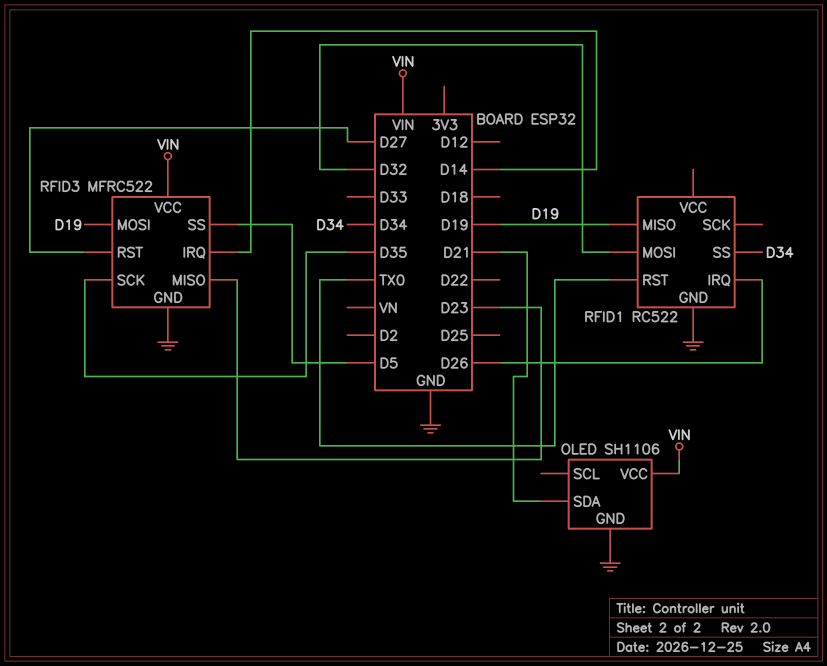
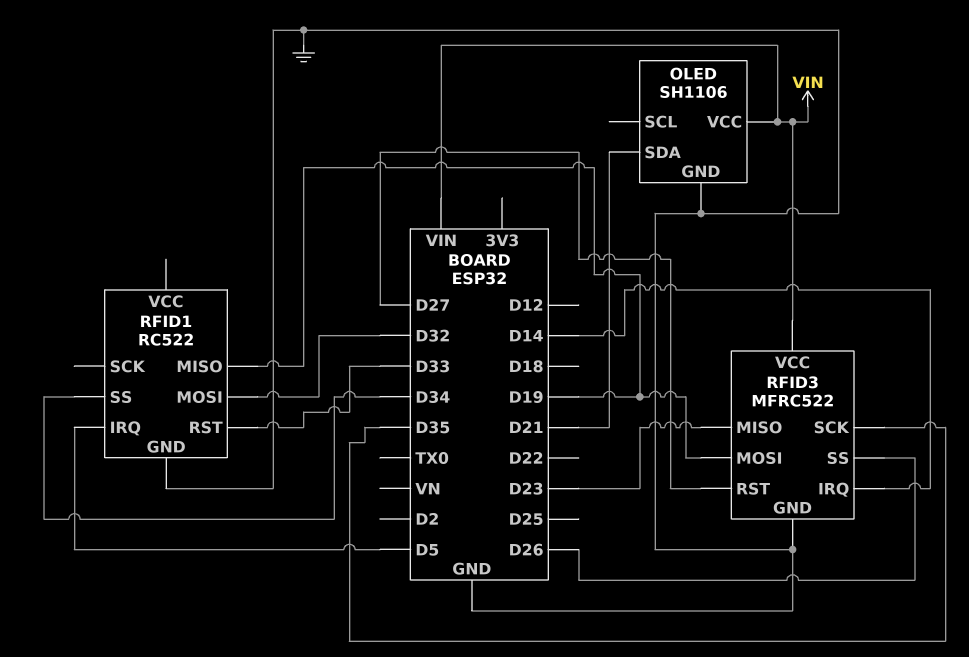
RFID1 pin IRQ: D26 -> D5
RFID1 pin RST: TX0 -> D33
RFID3 pin SS: D5 -> D26

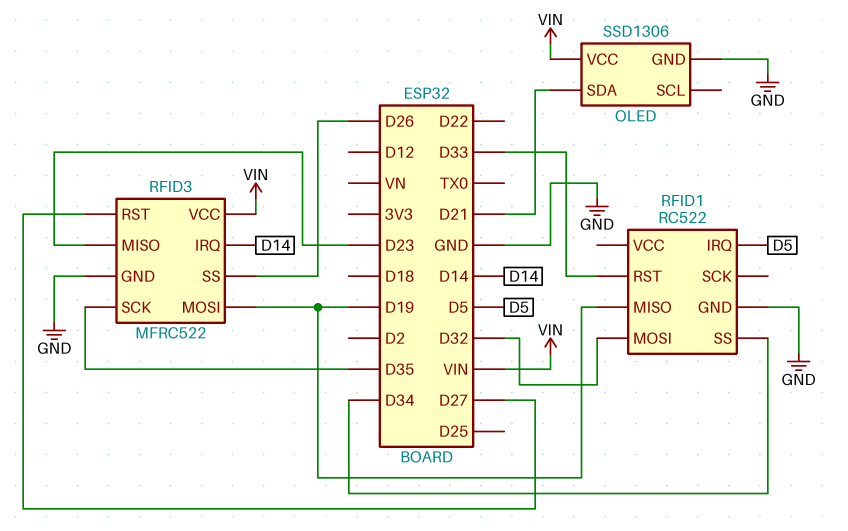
OLED: SH1106 -> SSD1306

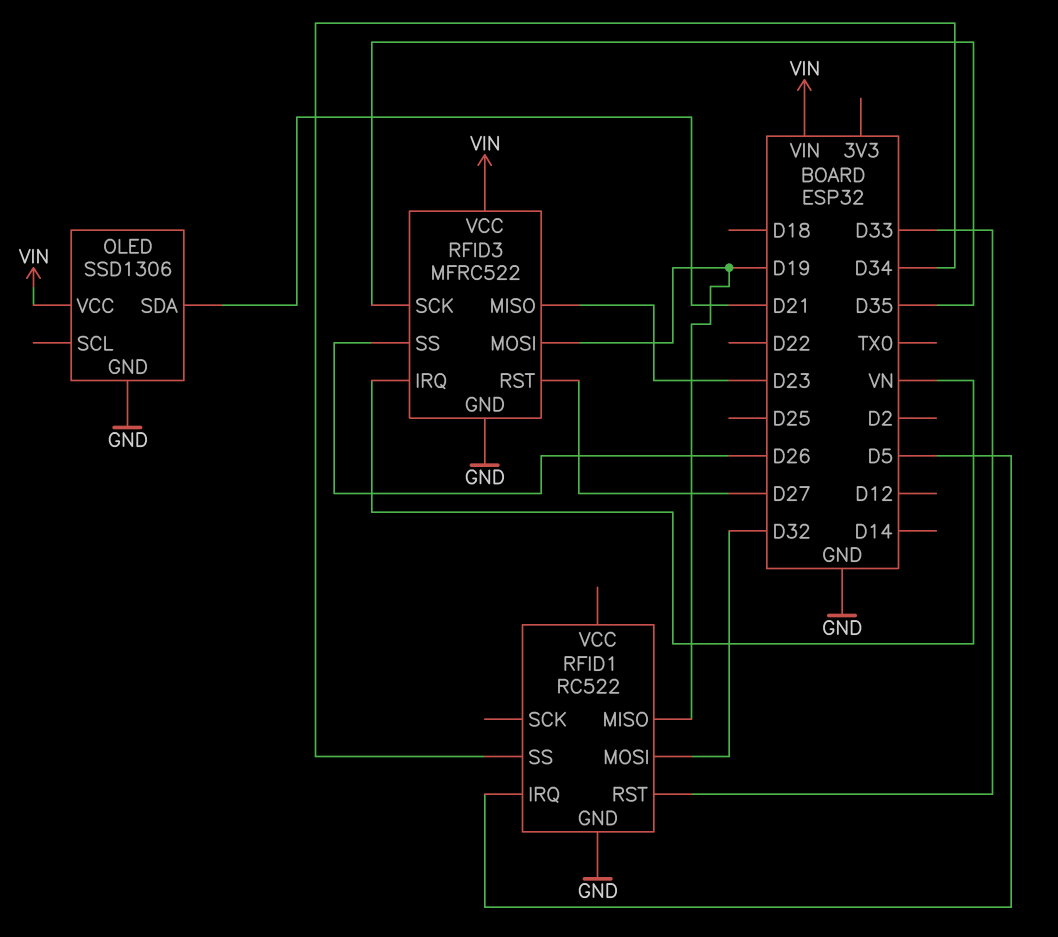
RFID3 pin IRQ: D14 -> VN

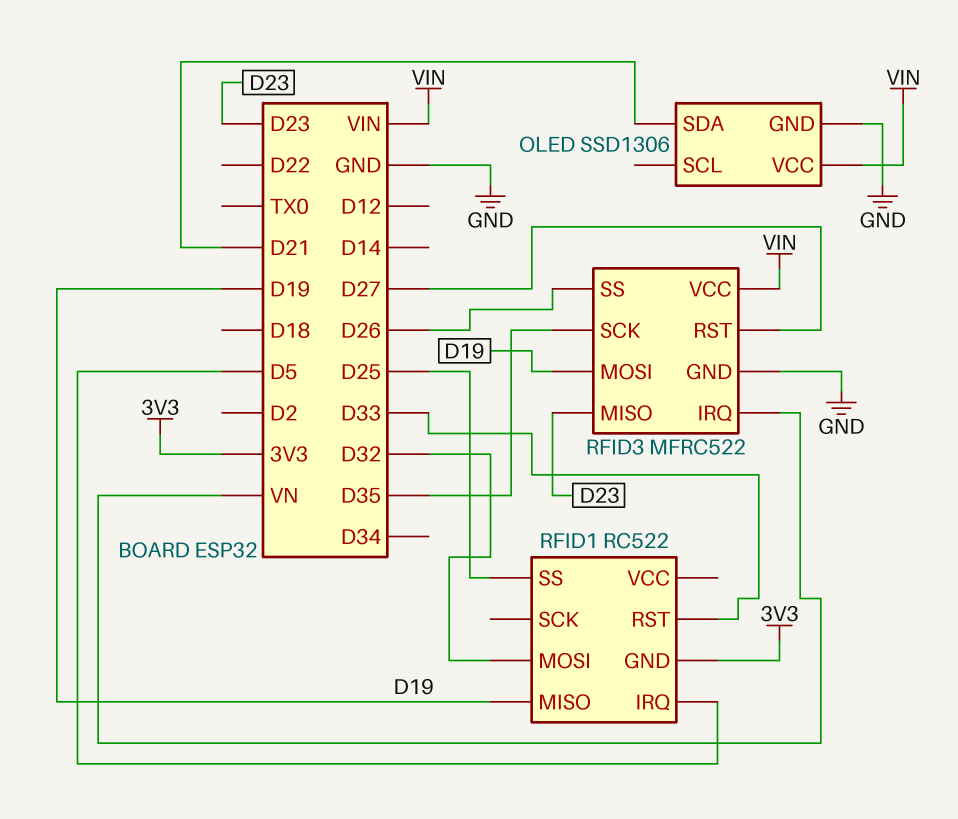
RFID1 pin GND: GND -> 3V3
RFID1 pin SS: D34 -> D25

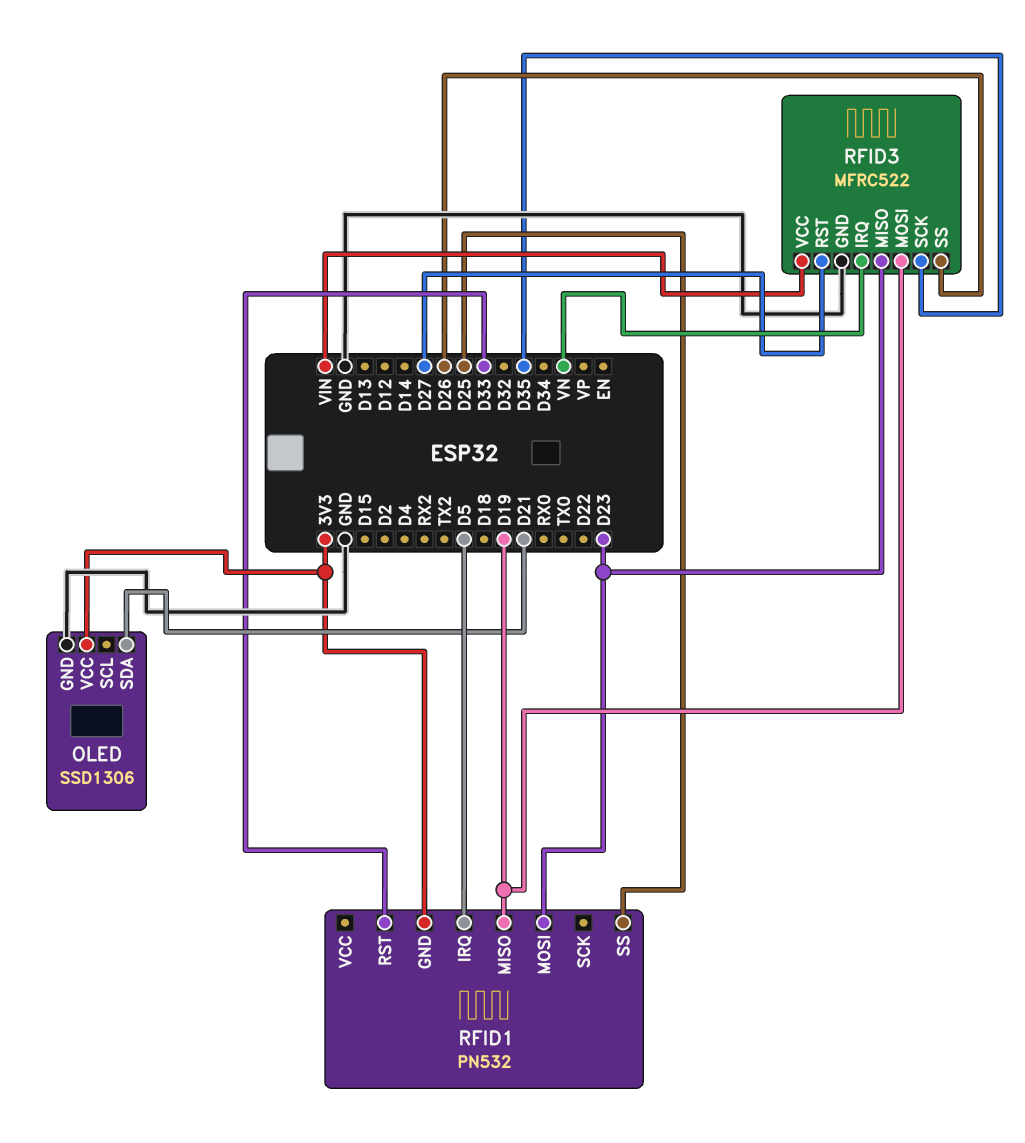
OLED pin VCC: VIN -> 3V3
RFID1: RC522 -> PN532
RFID1 pin MOSI: D32 -> D23

